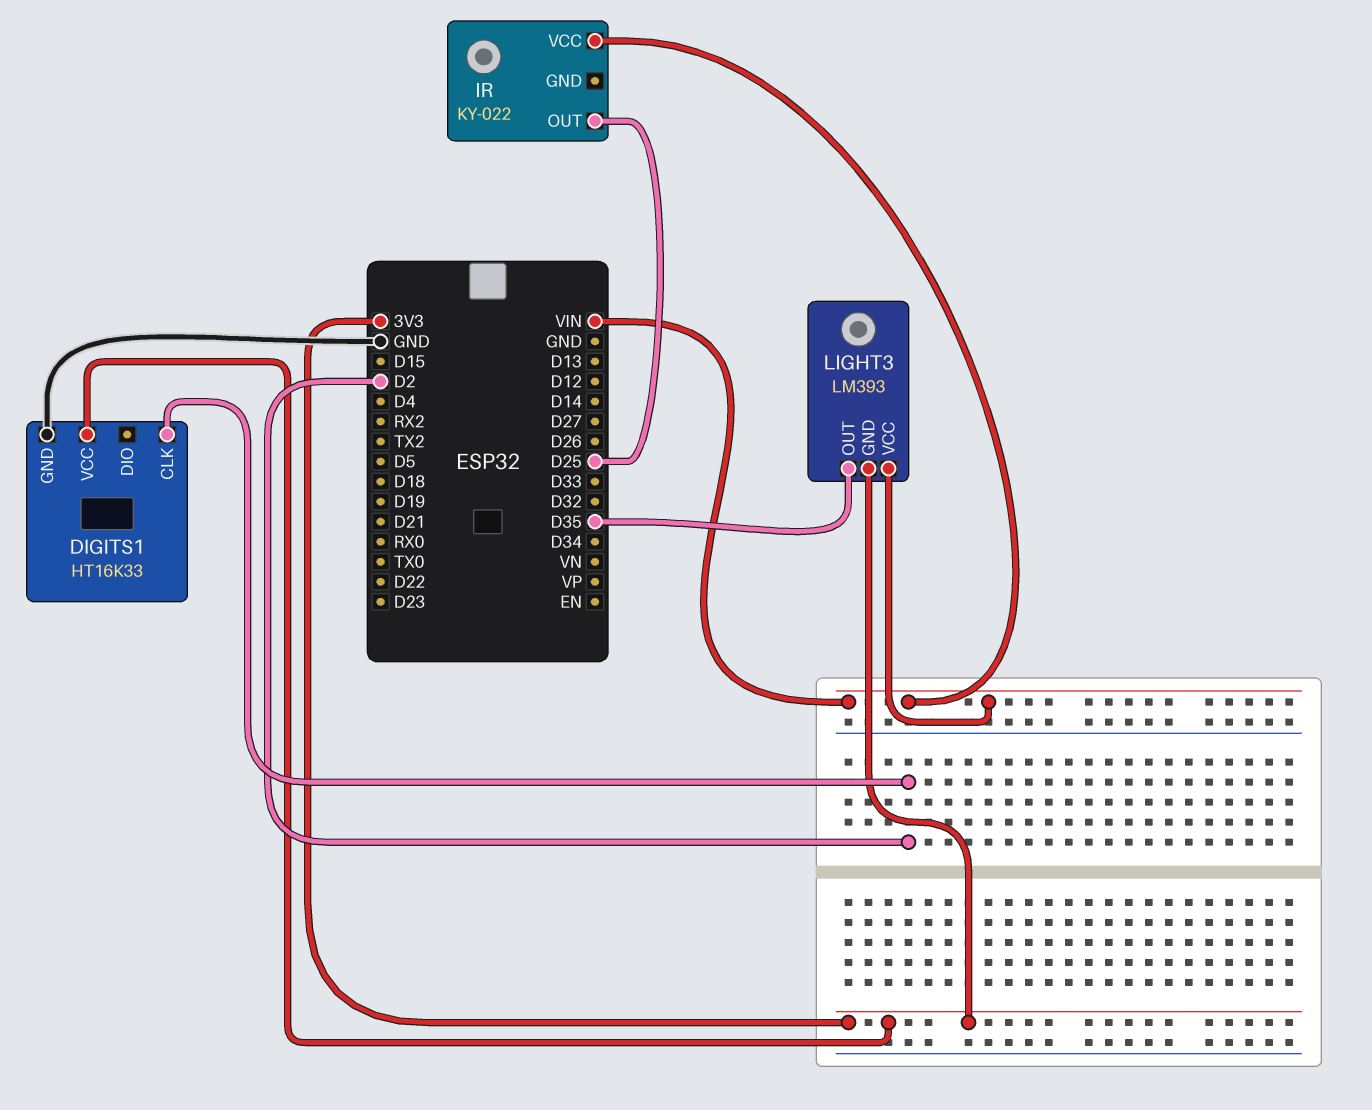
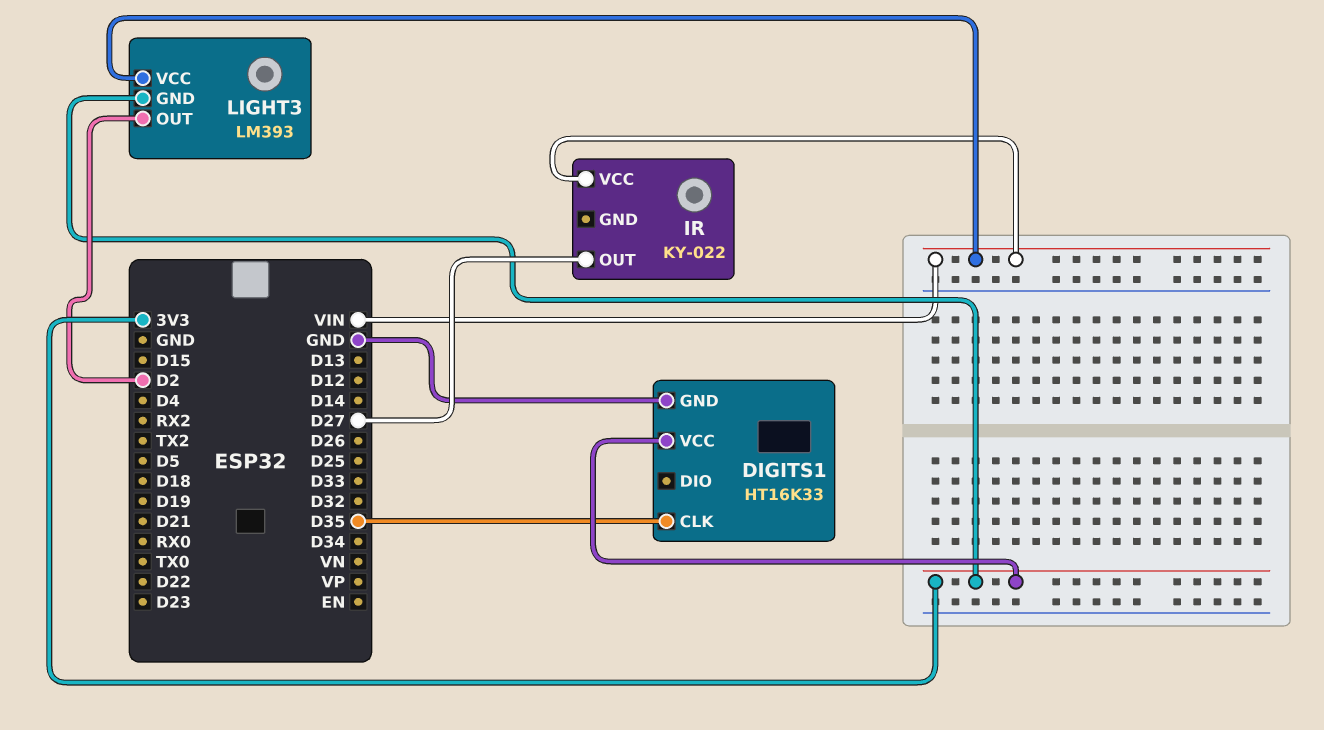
DIGITS1 pin CLK: D2 -> D35
IR pin OUT: D25 -> D27
LIGHT3 pin OUT: D35 -> D2

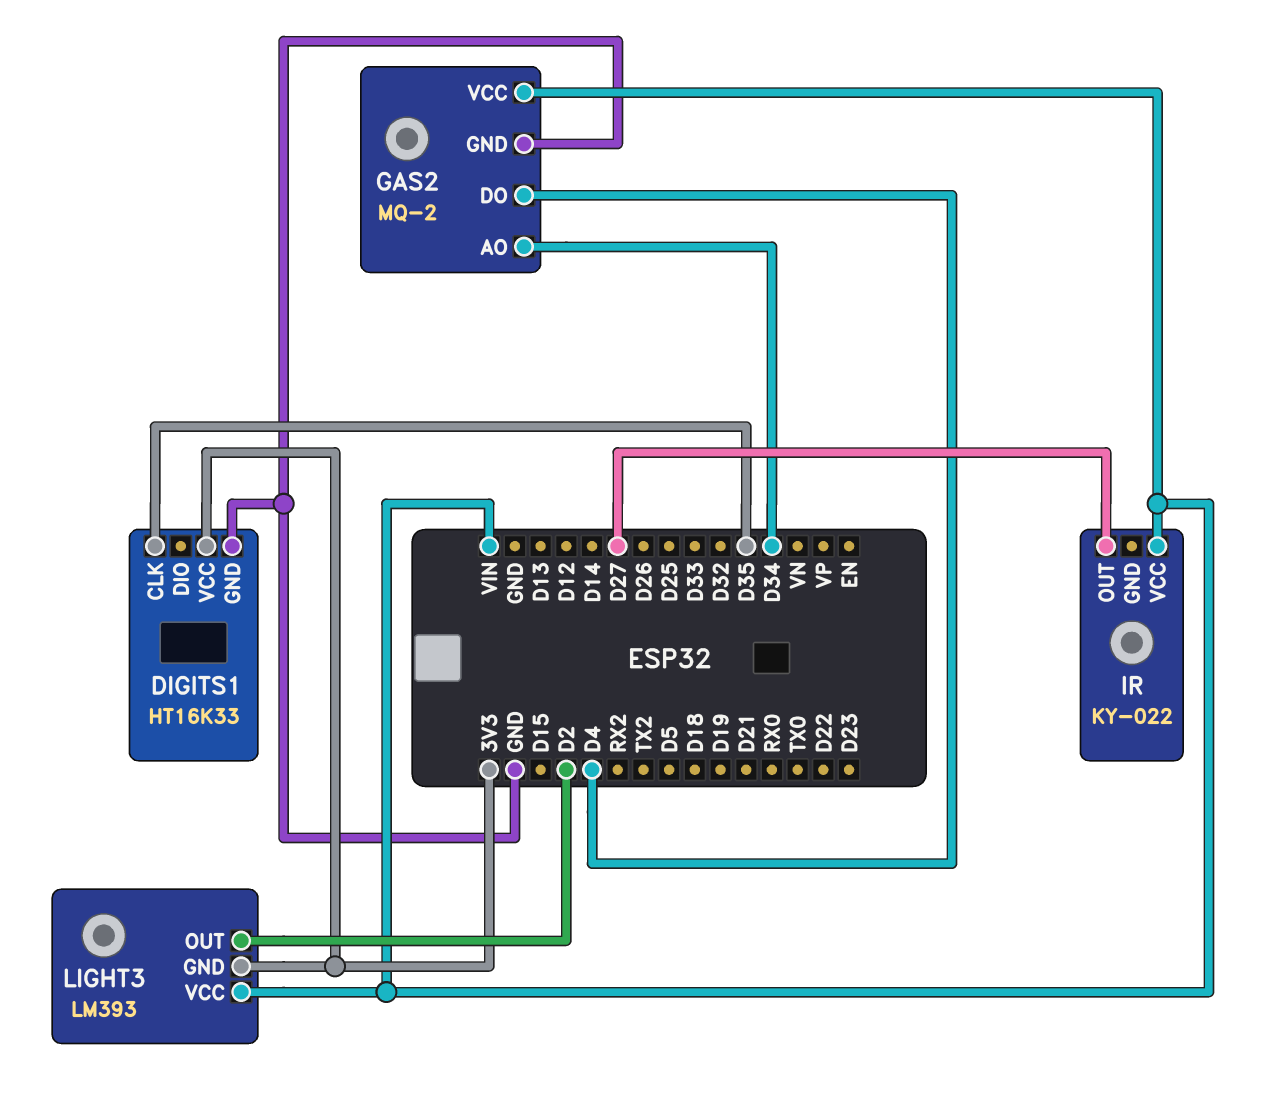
GAS2: none -> MQ-2
GAS2 pin AO: none -> D34
GAS2 pin DO: none -> D4
GAS2 pin GND: none -> GND
GAS2 pin VCC: none -> VIN

